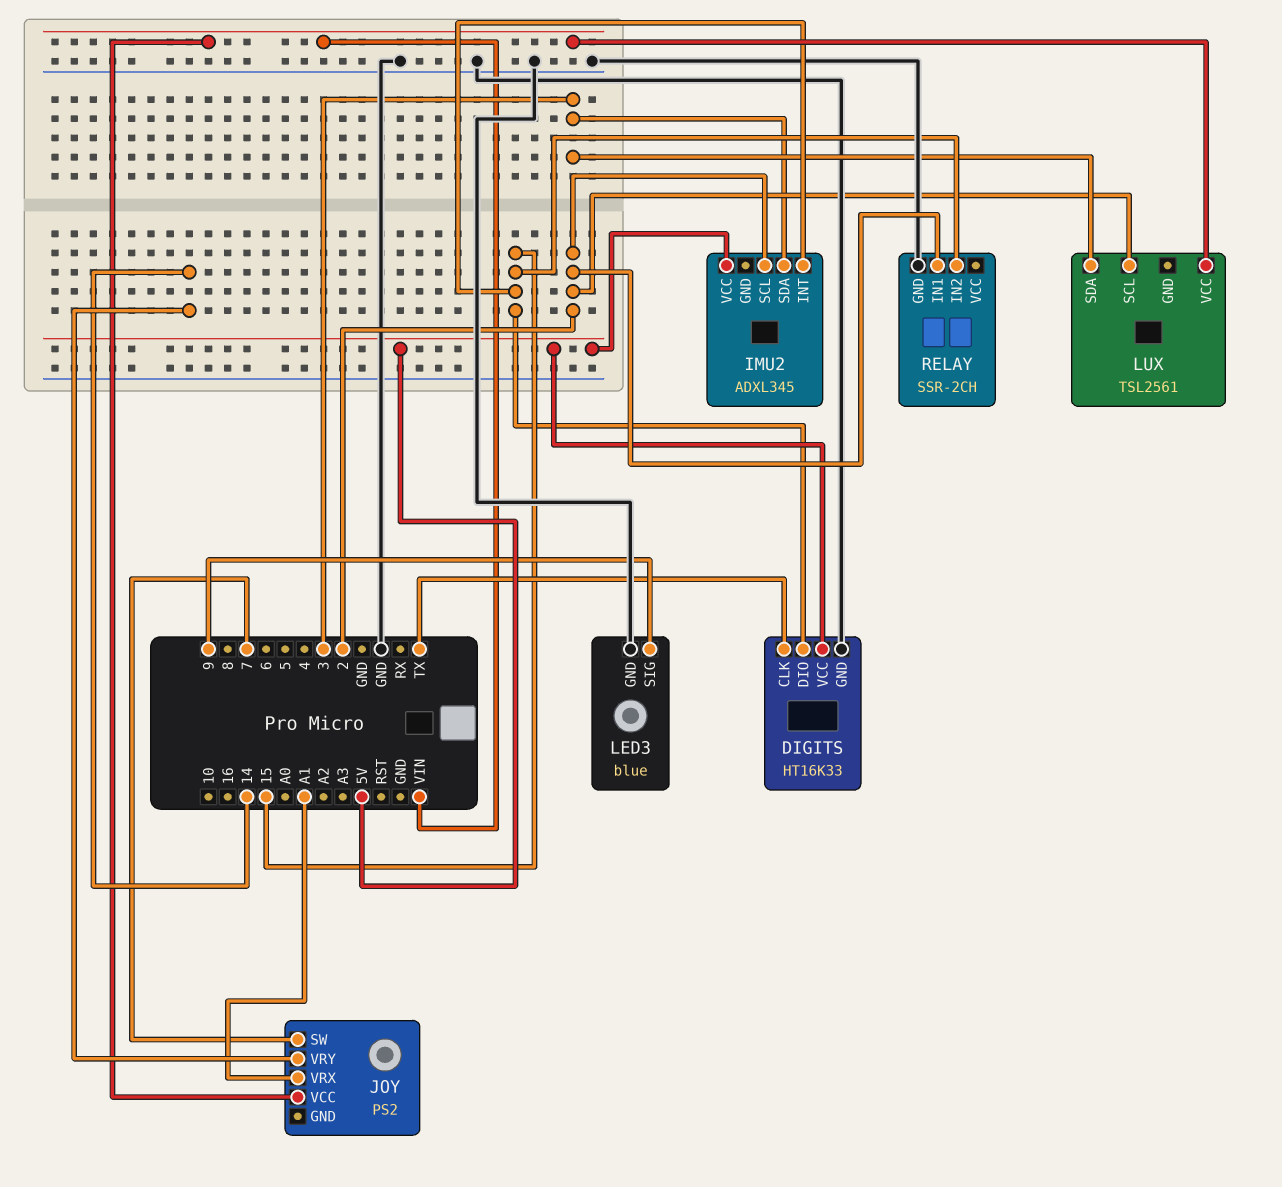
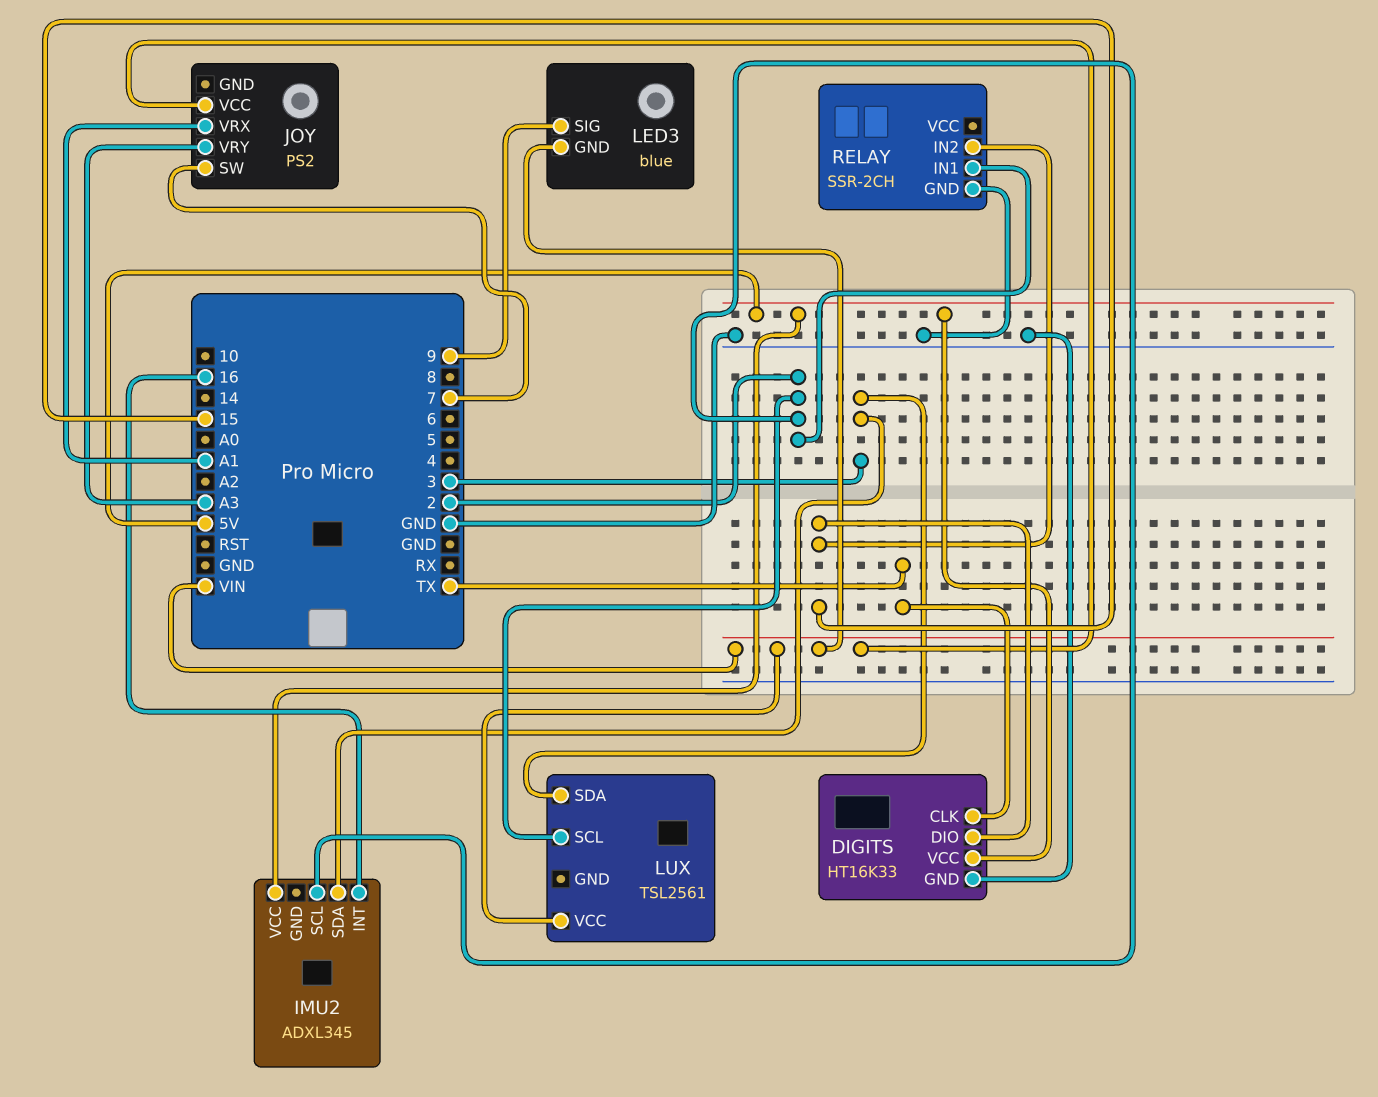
IMU2 pin INT: 15 -> 16
JOY pin VRY: 14 -> A3
LED3 pin GND: GND -> VIN

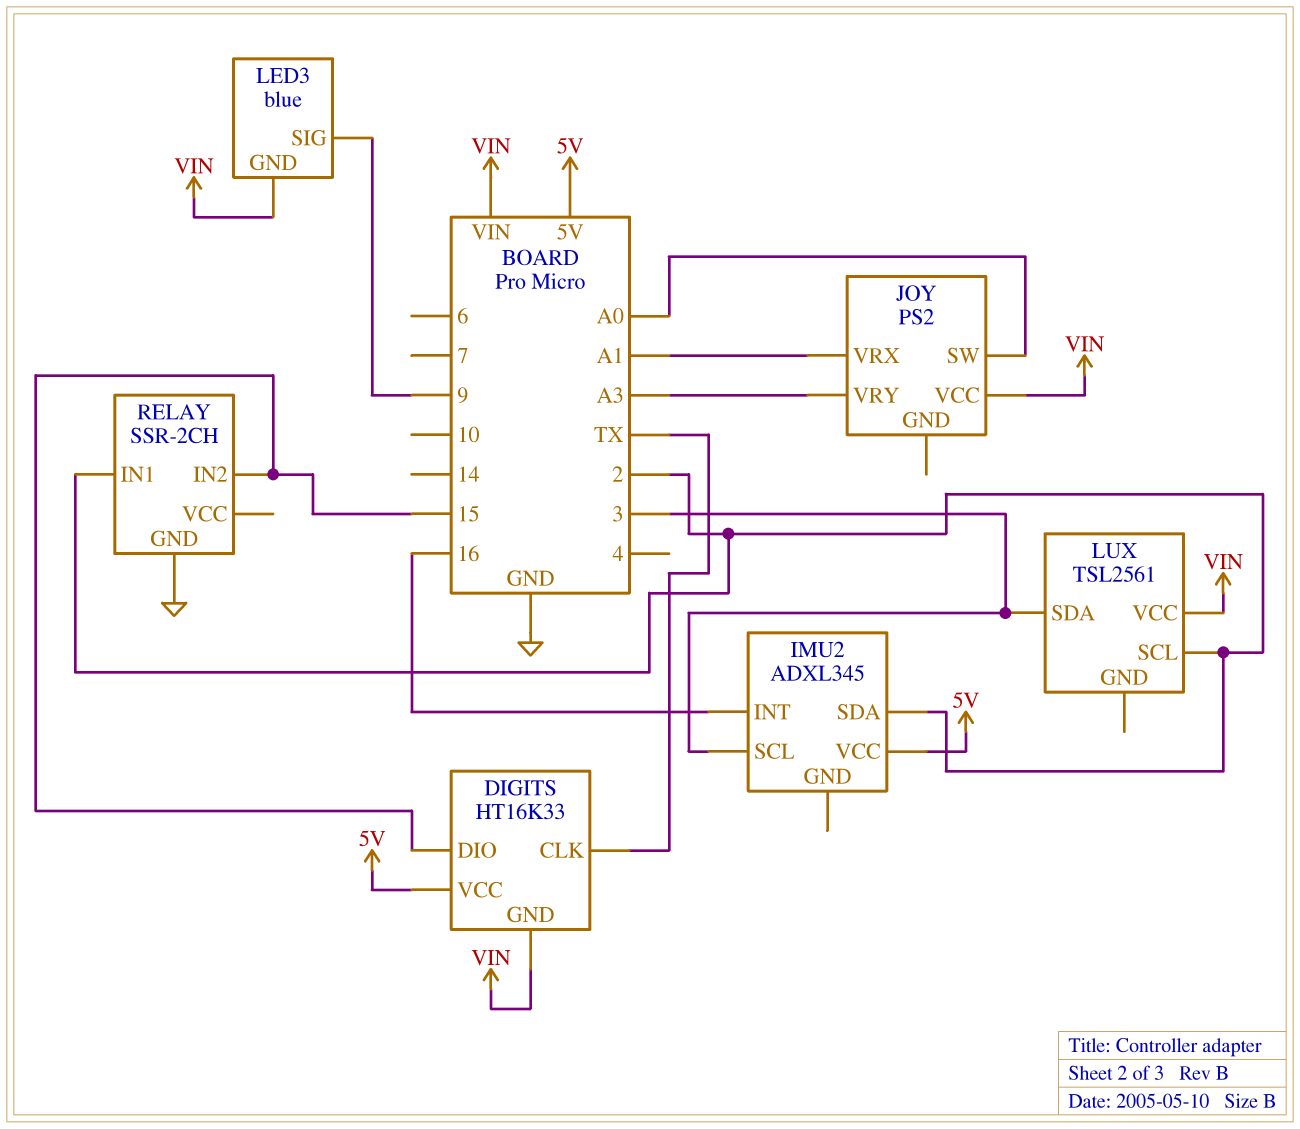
DIGITS pin GND: GND -> VIN
IMU2 pin SCL: 2 -> 3
IMU2 pin SDA: 3 -> 2
JOY pin SW: 7 -> A0

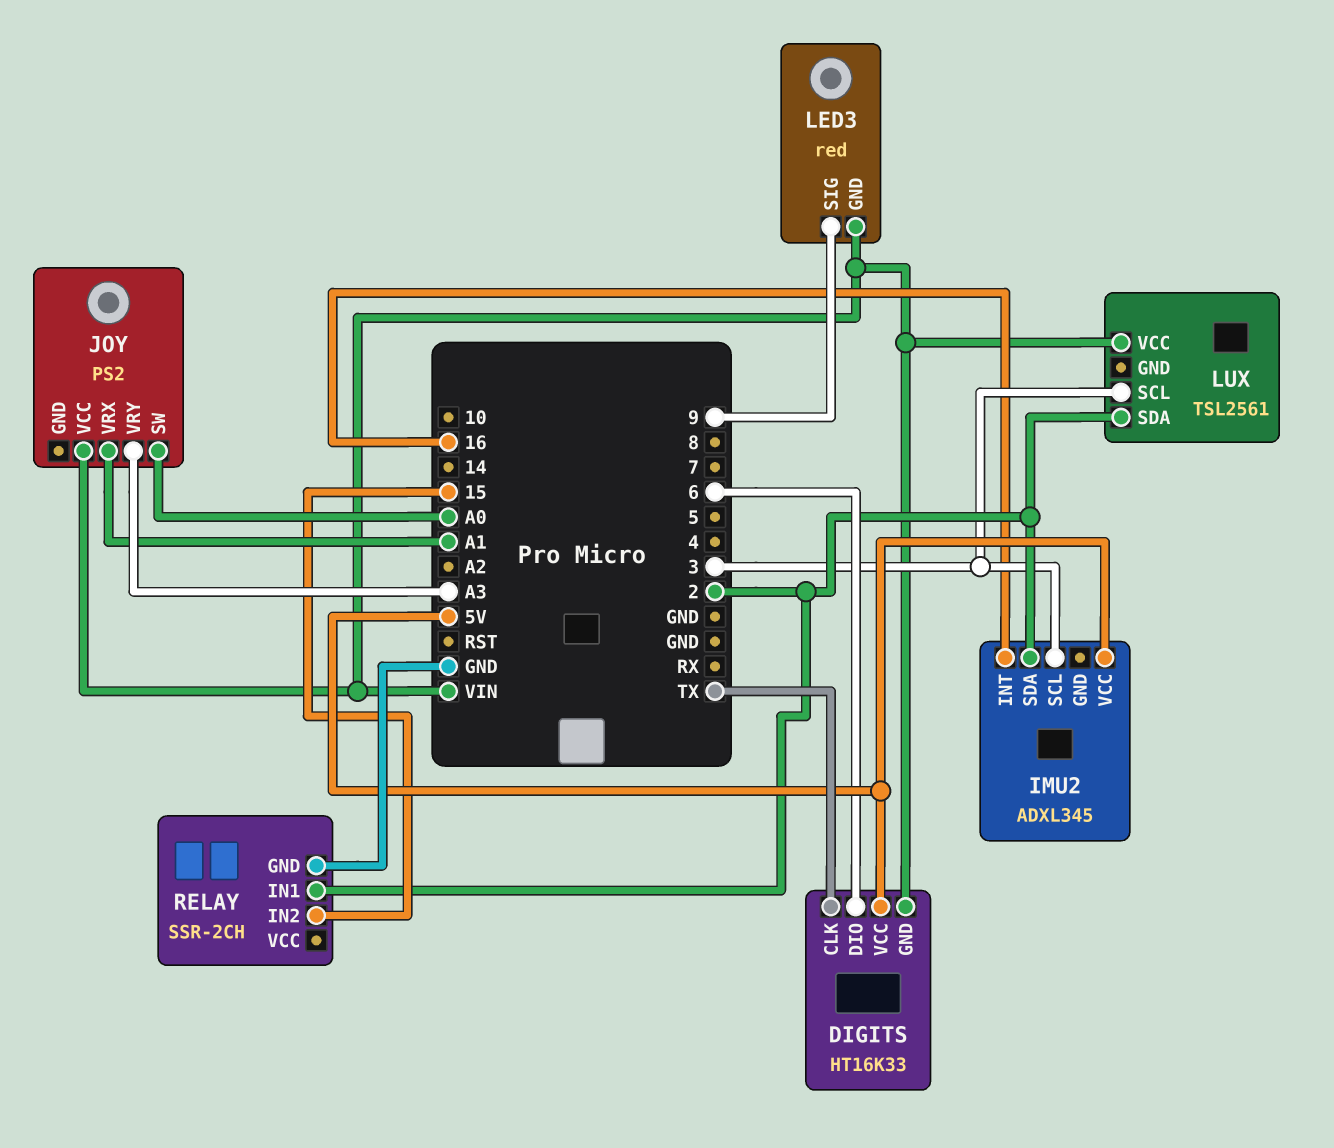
DIGITS pin DIO: 15 -> 6
LED3: blue -> red
LUX pin SCL: 2 -> 3
LUX pin SDA: 3 -> 2

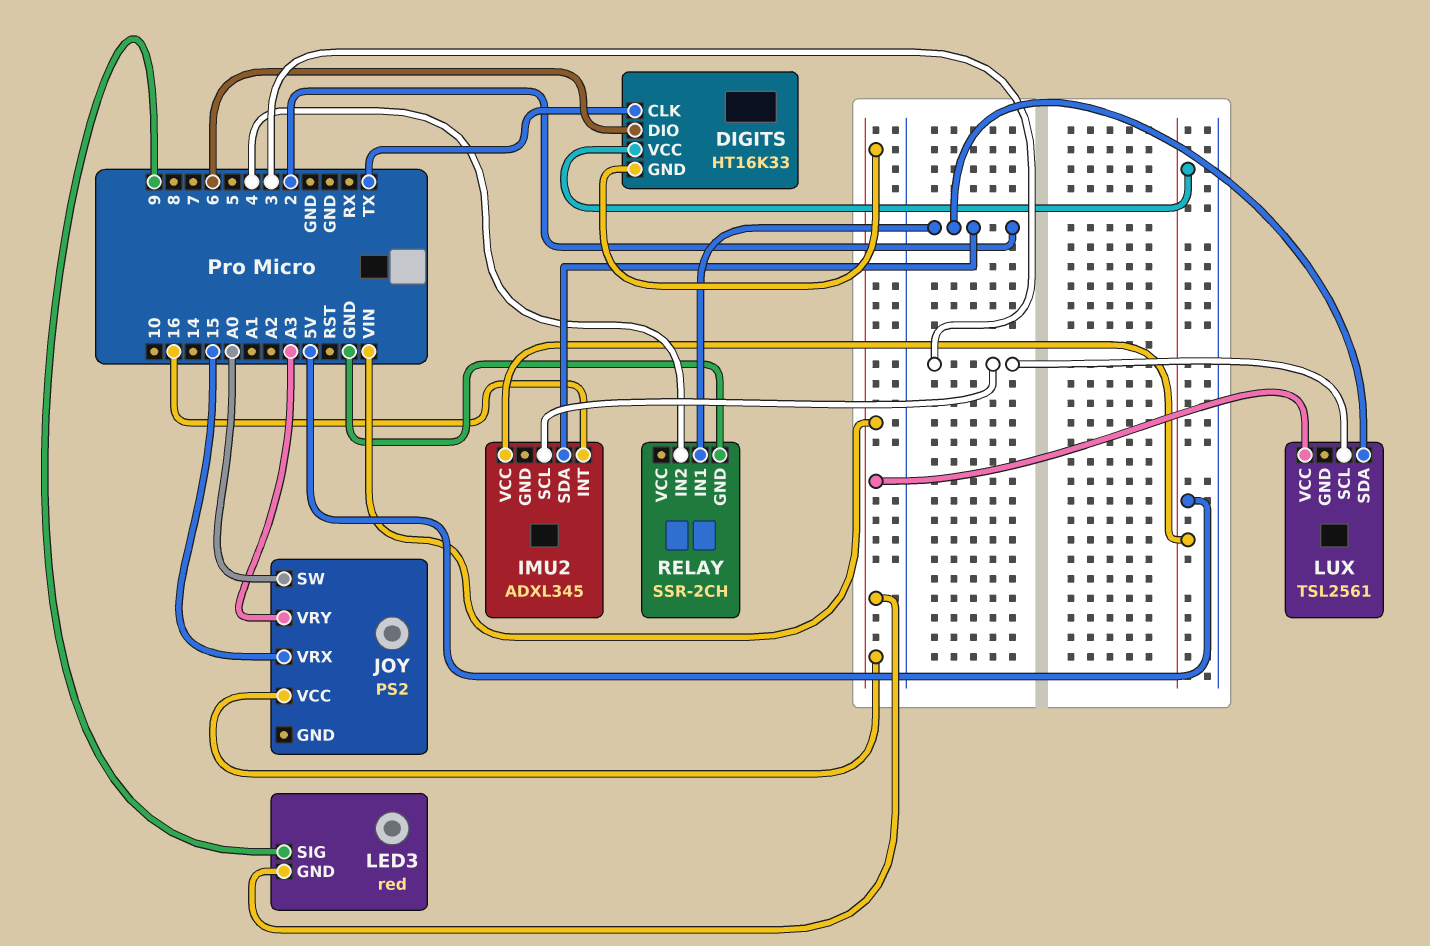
JOY pin VRX: A1 -> 15
RELAY pin IN2: 15 -> 4

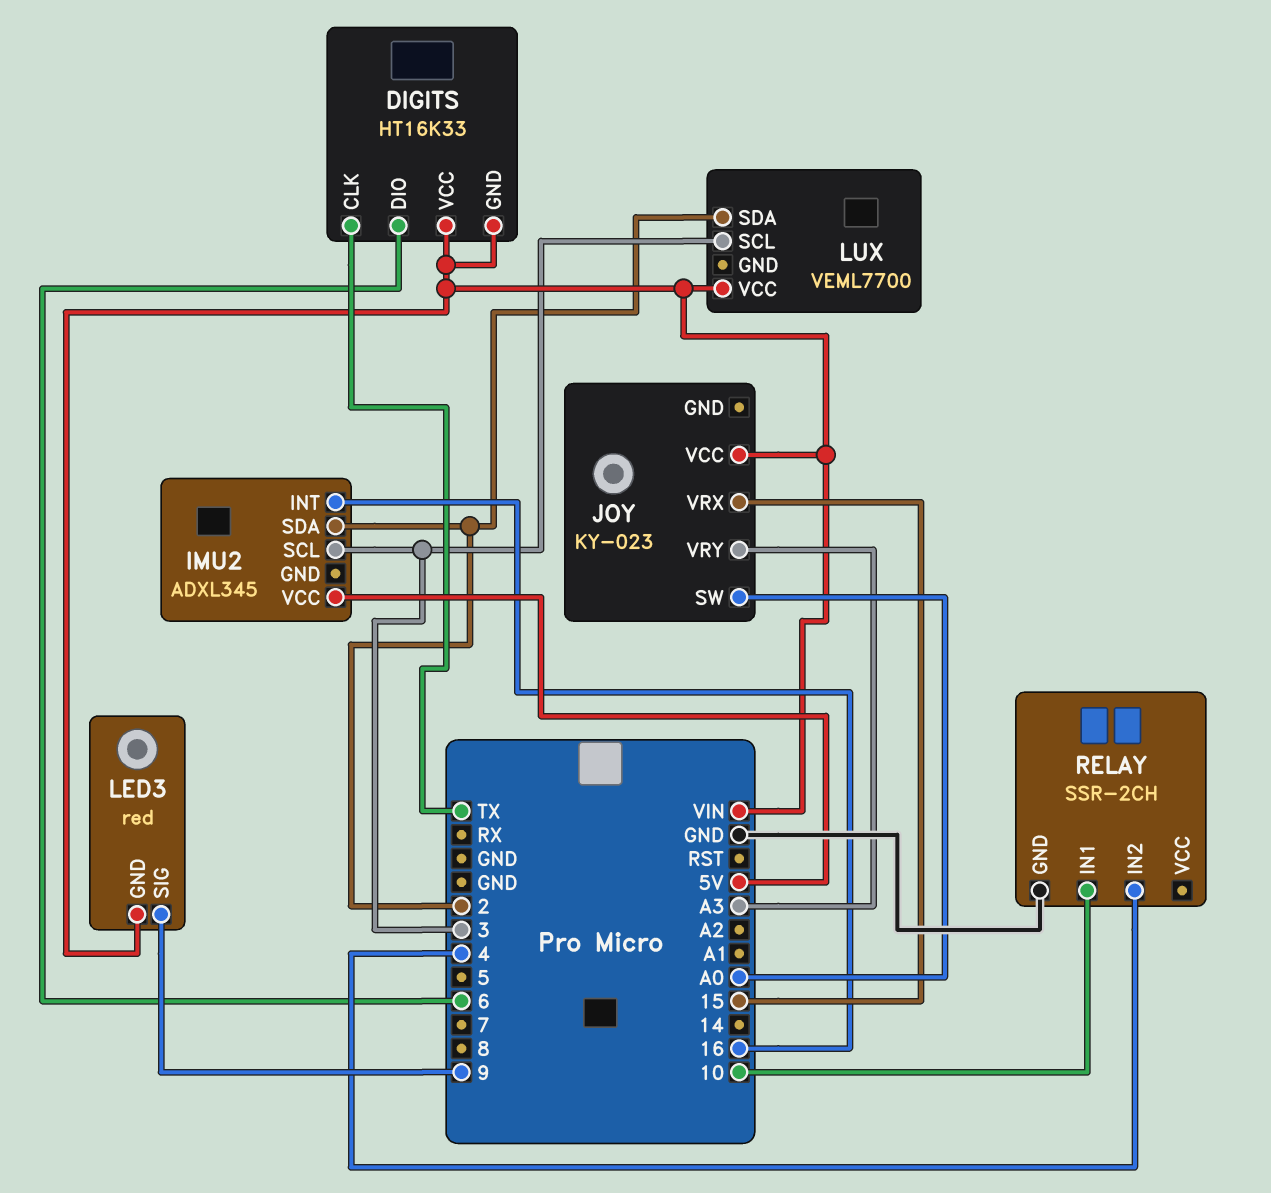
DIGITS pin VCC: 5V -> VIN
JOY: PS2 -> KY-023
LUX: TSL2561 -> VEML7700
RELAY pin IN1: 2 -> 10

